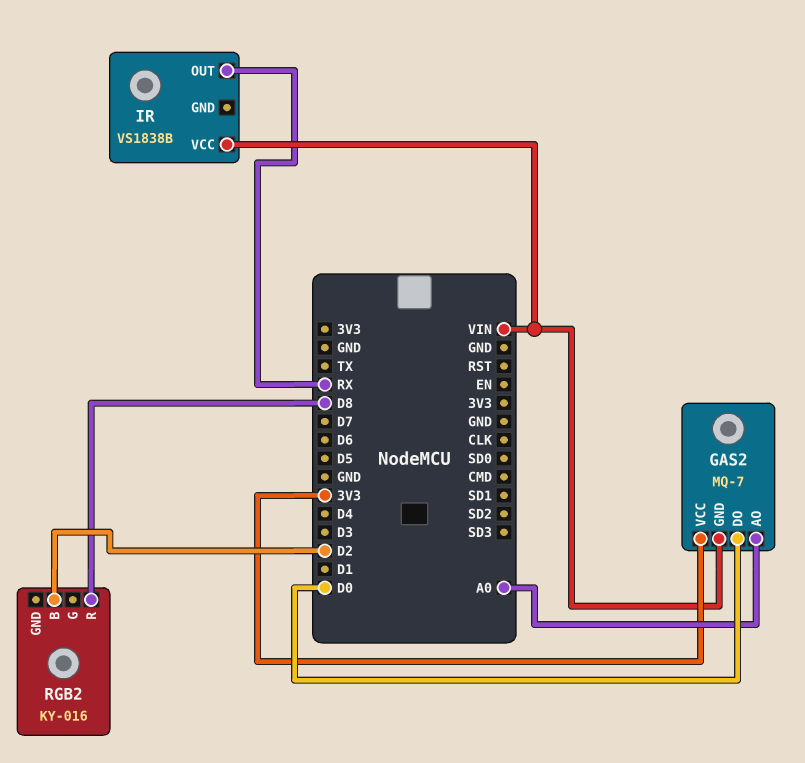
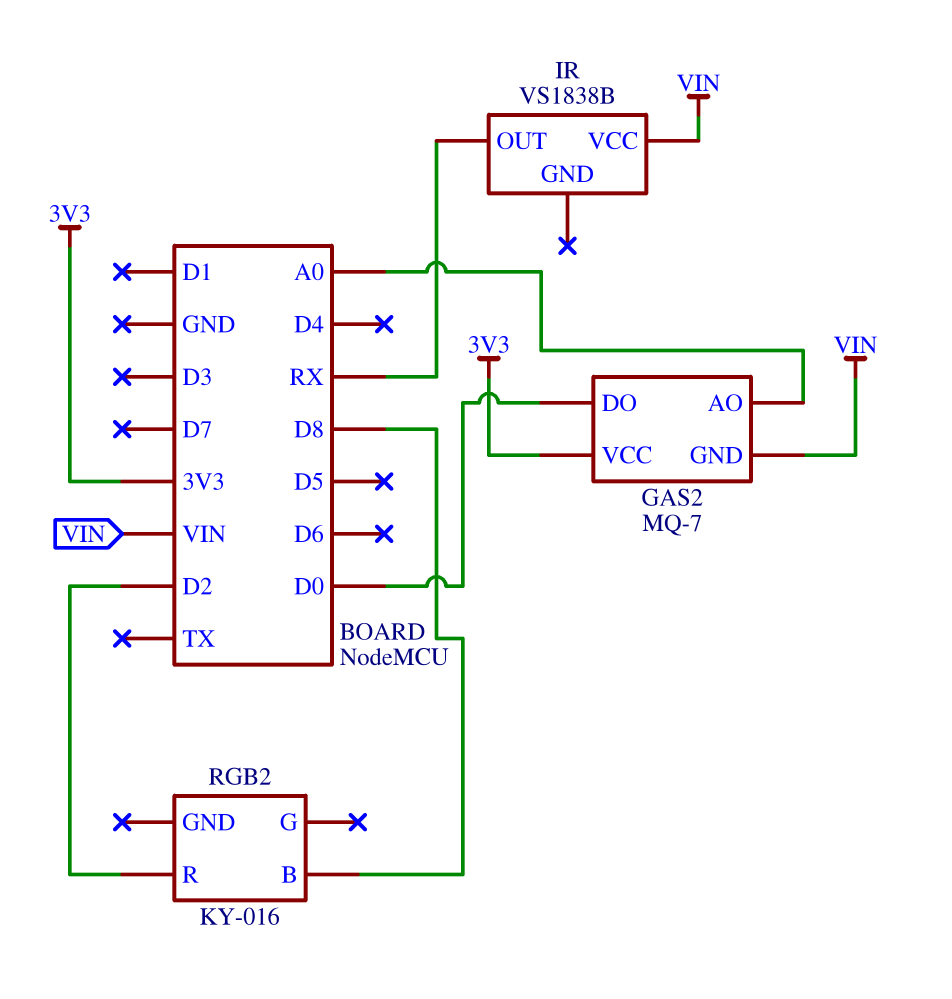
RGB2 pin B: D2 -> D8
RGB2 pin R: D8 -> D2

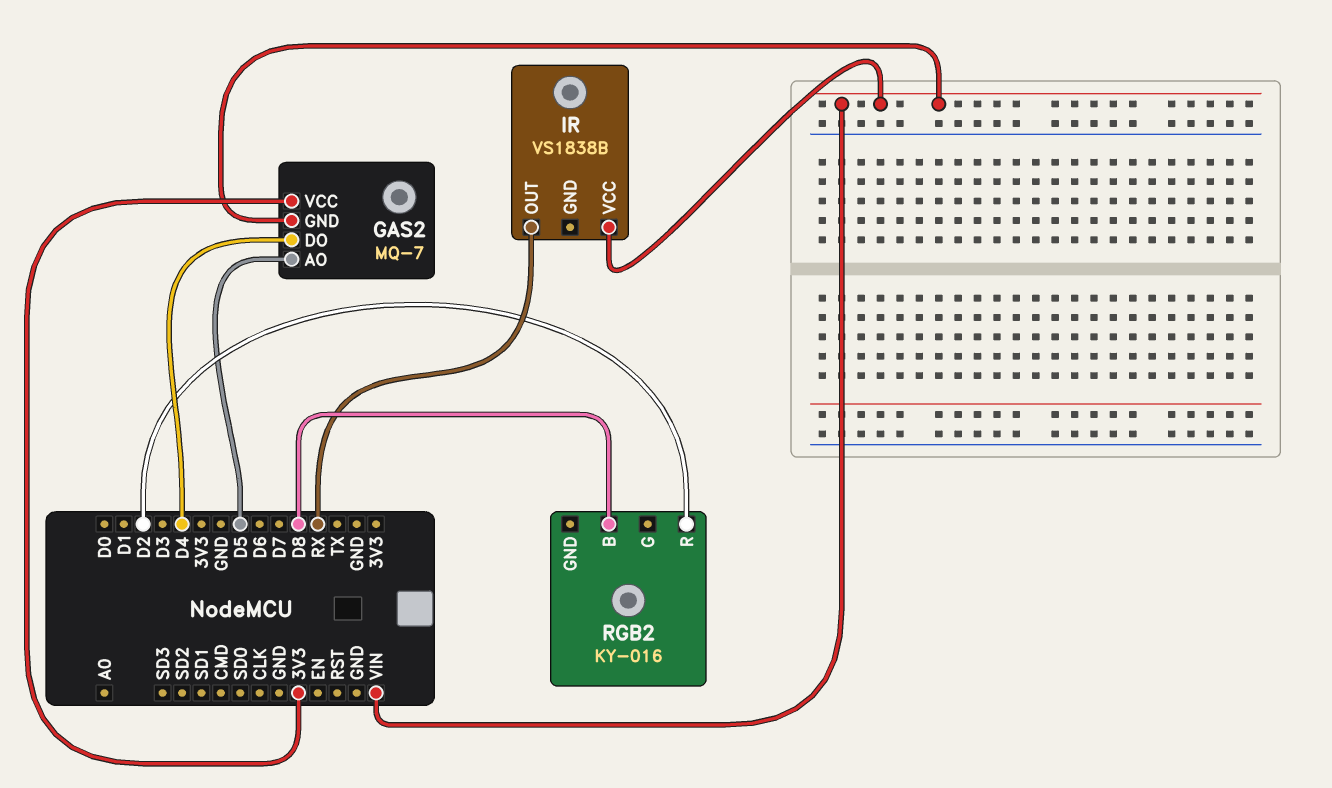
GAS2 pin AO: A0 -> D5
GAS2 pin DO: D0 -> D4

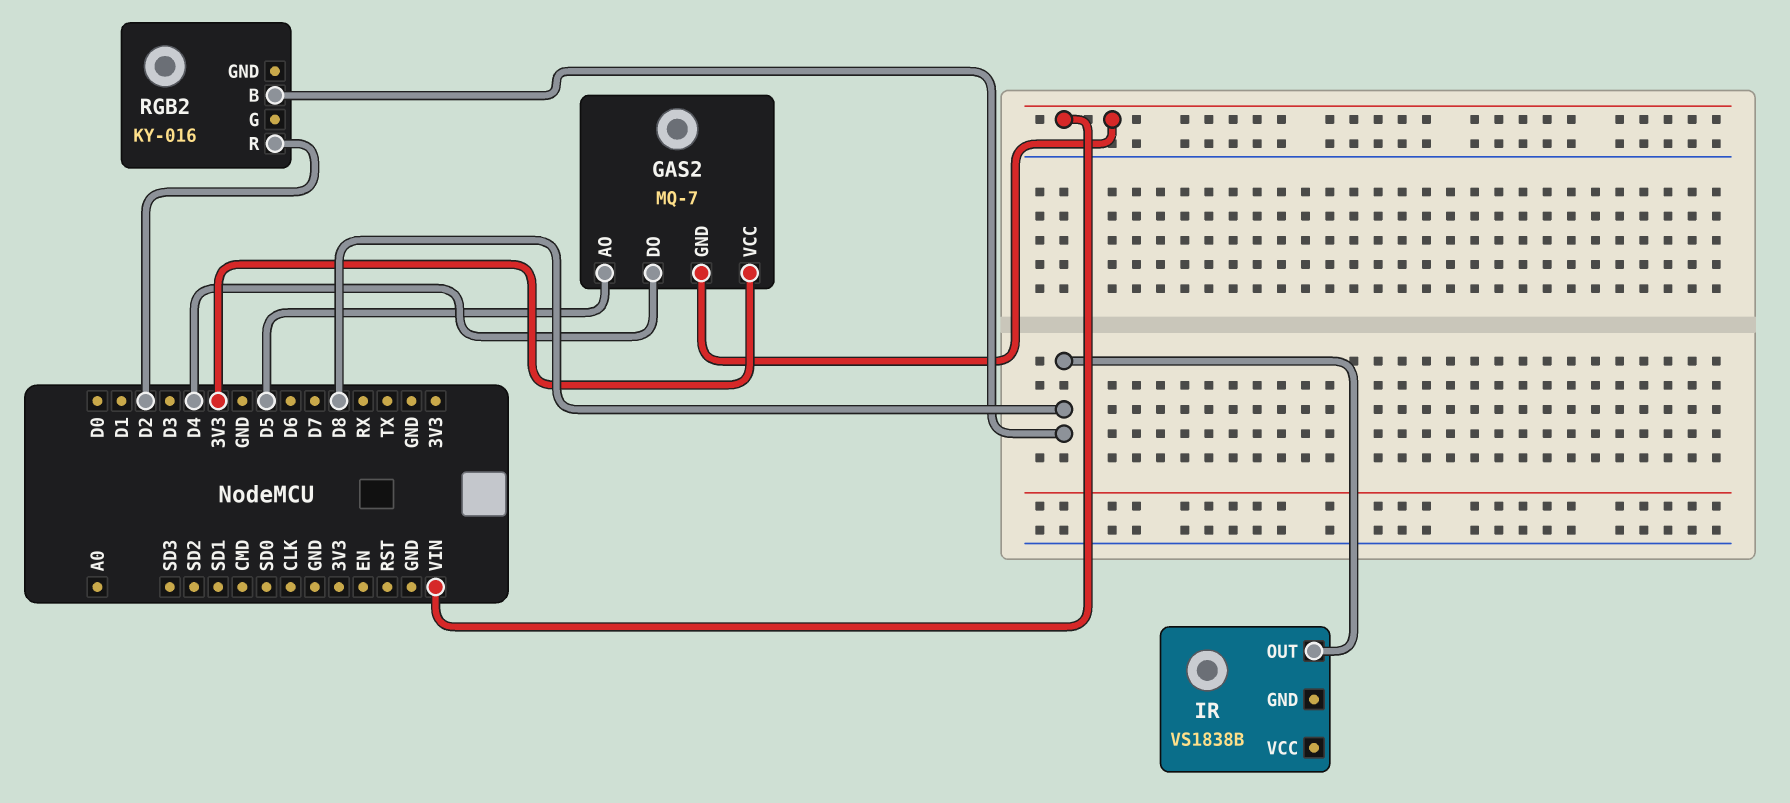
IR pin OUT: RX -> D8
IR pin VCC: VIN -> none

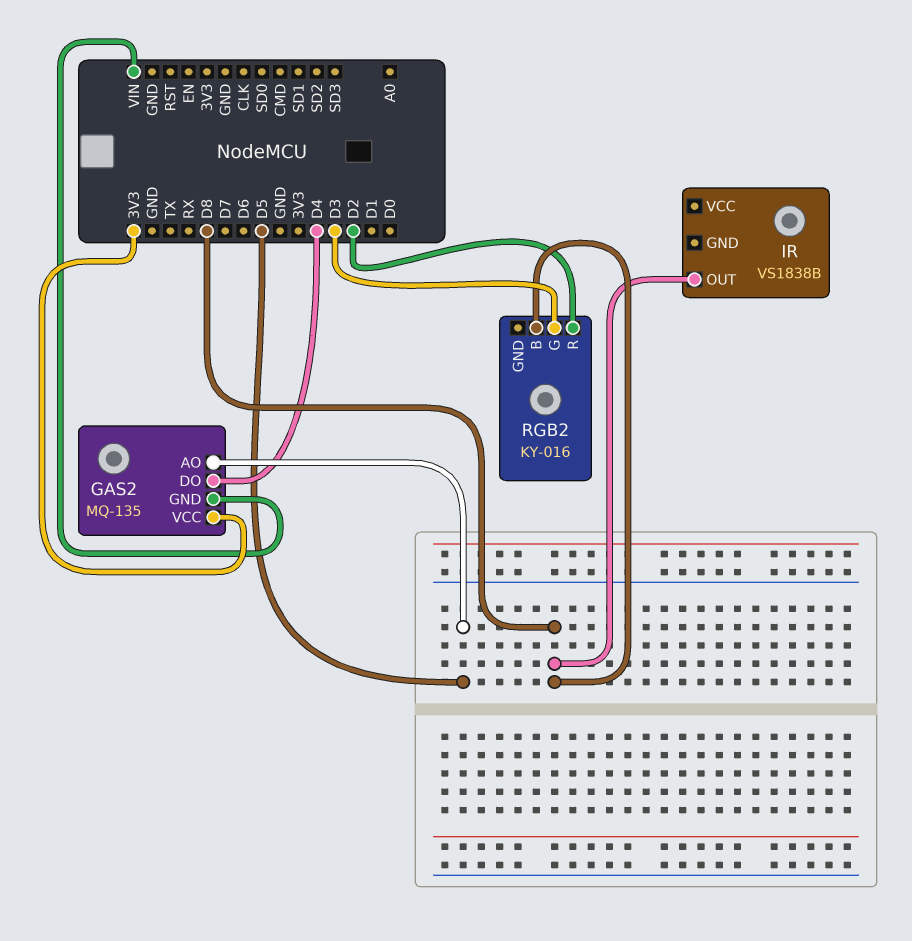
GAS2: MQ-7 -> MQ-135
RGB2 pin G: none -> D3

